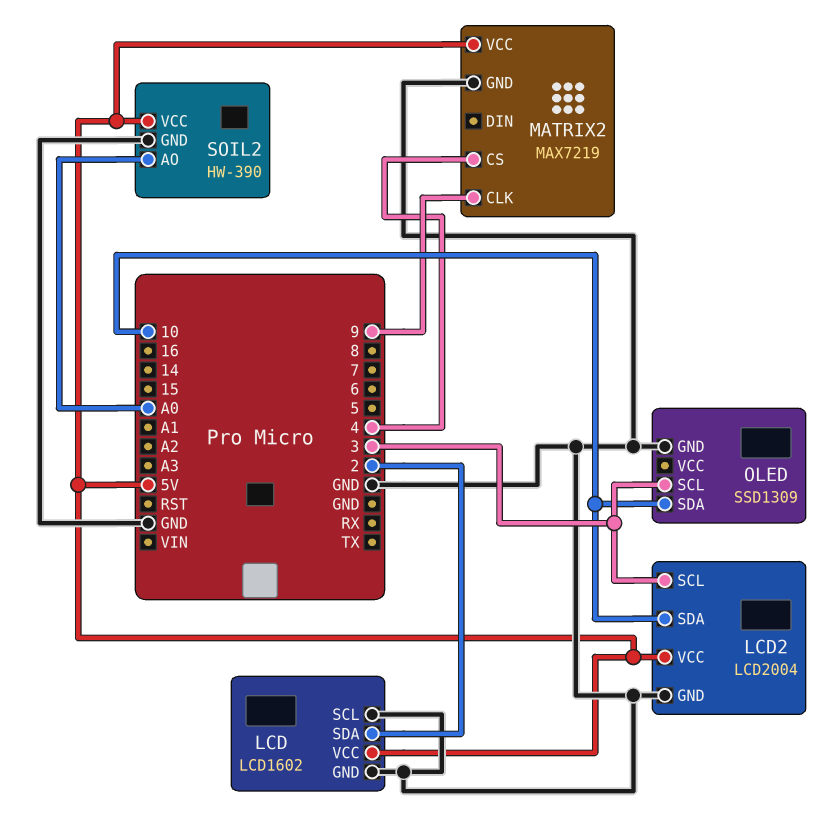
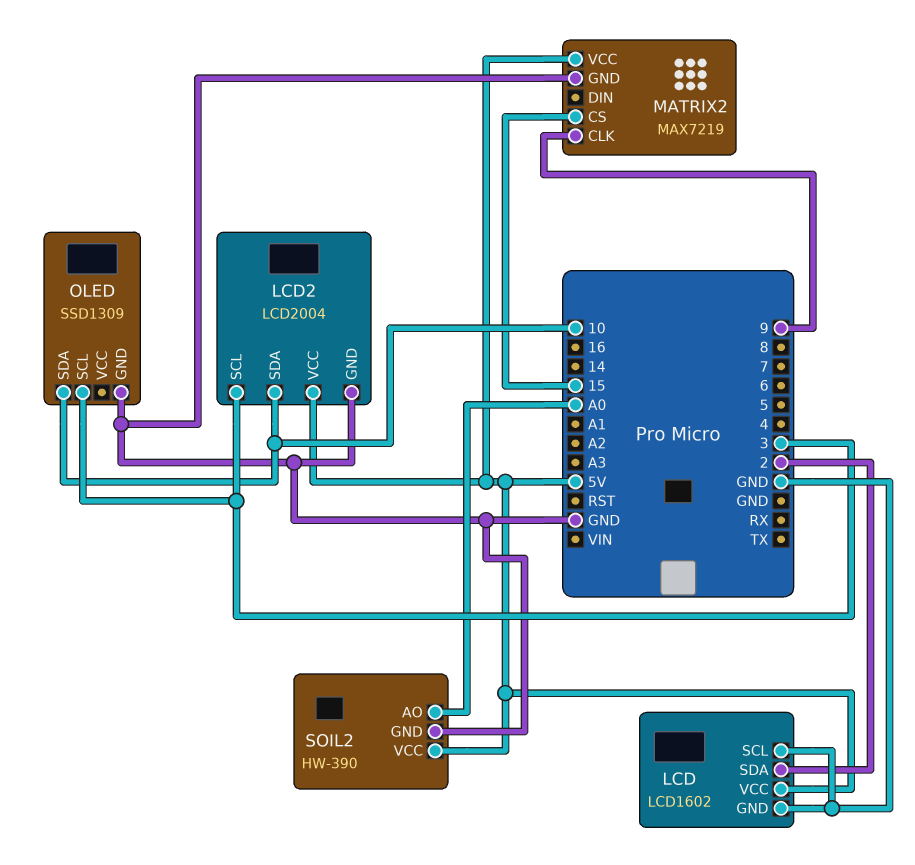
MATRIX2 pin CS: 4 -> 15

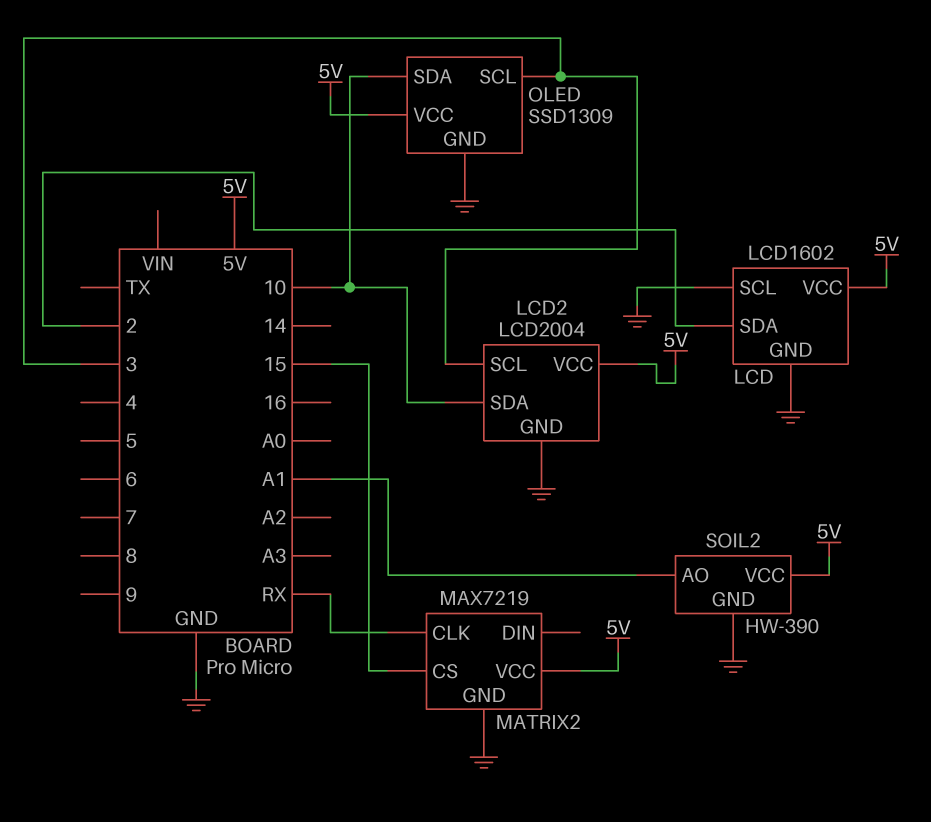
MATRIX2 pin CLK: 9 -> RX
OLED pin VCC: none -> 5V
SOIL2 pin AO: A0 -> A1

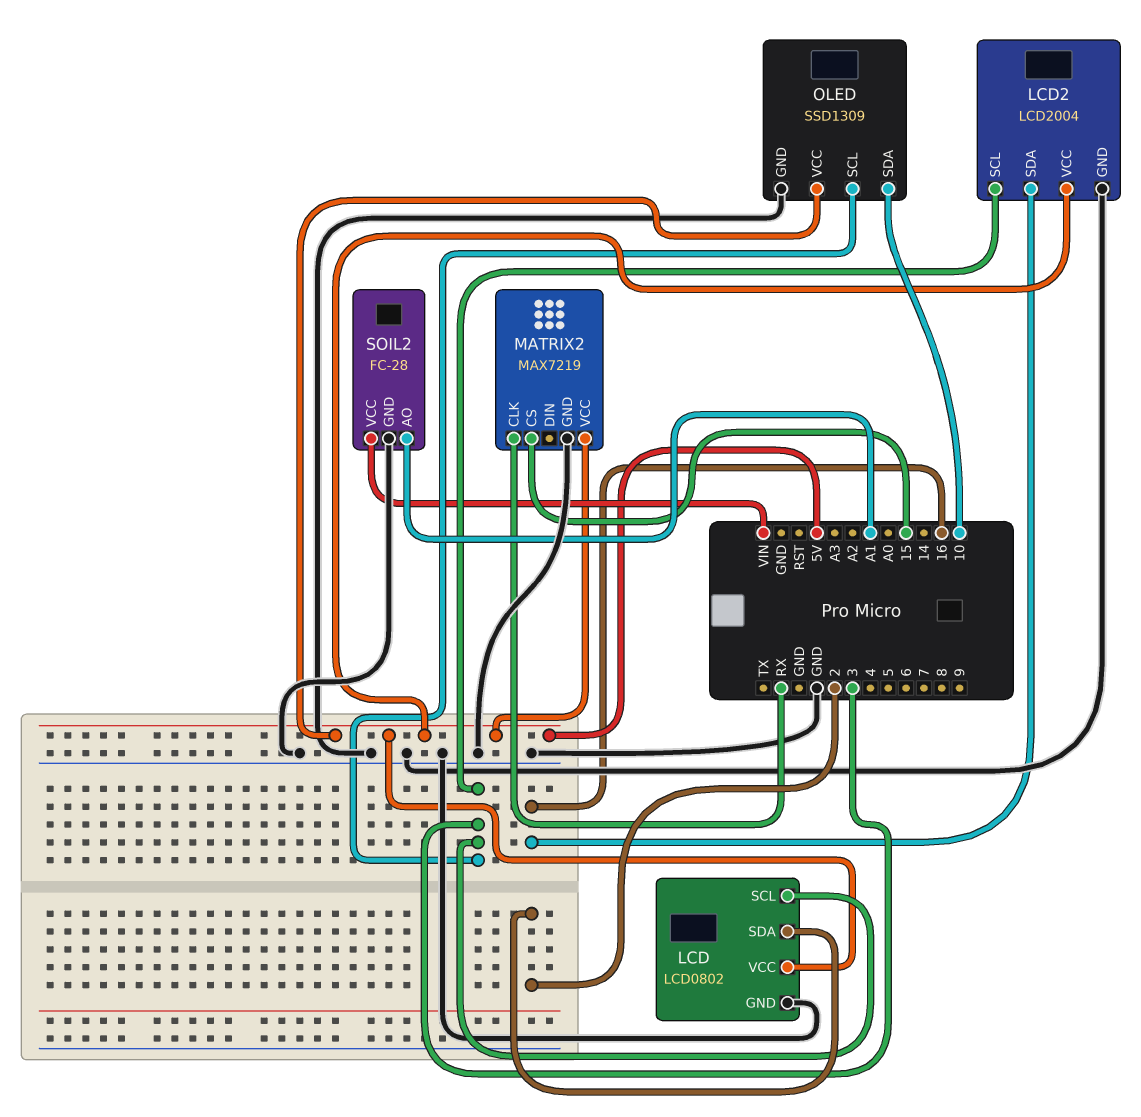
LCD: LCD1602 -> LCD0802
LCD pin SCL: GND -> 3
LCD2 pin SDA: 10 -> 16
SOIL2: HW-390 -> FC-28
SOIL2 pin VCC: 5V -> VIN

